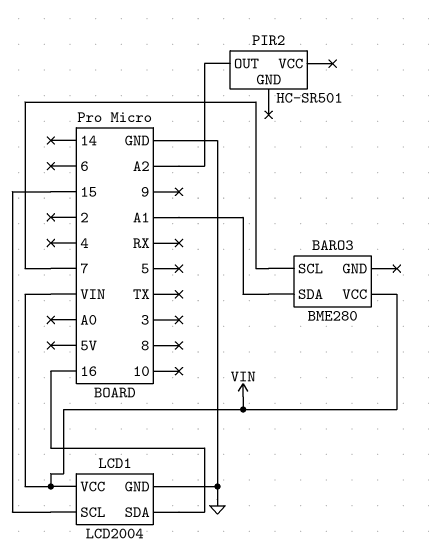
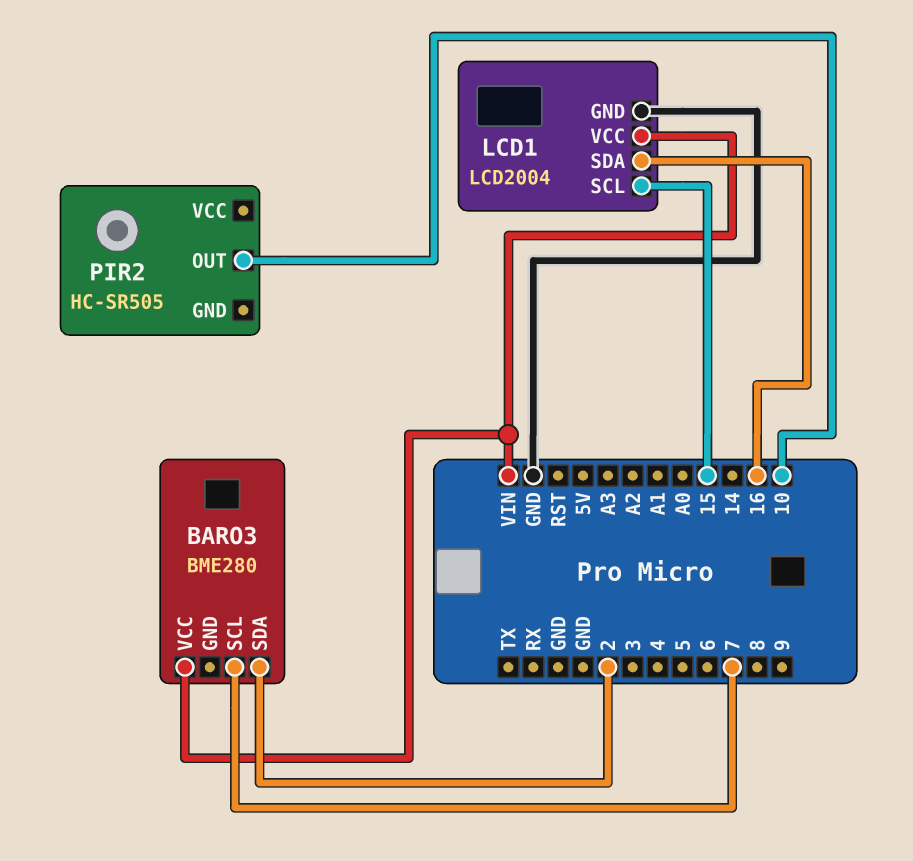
BARO3 pin SDA: A1 -> 2
PIR2: HC-SR501 -> HC-SR505
PIR2 pin OUT: A2 -> 10

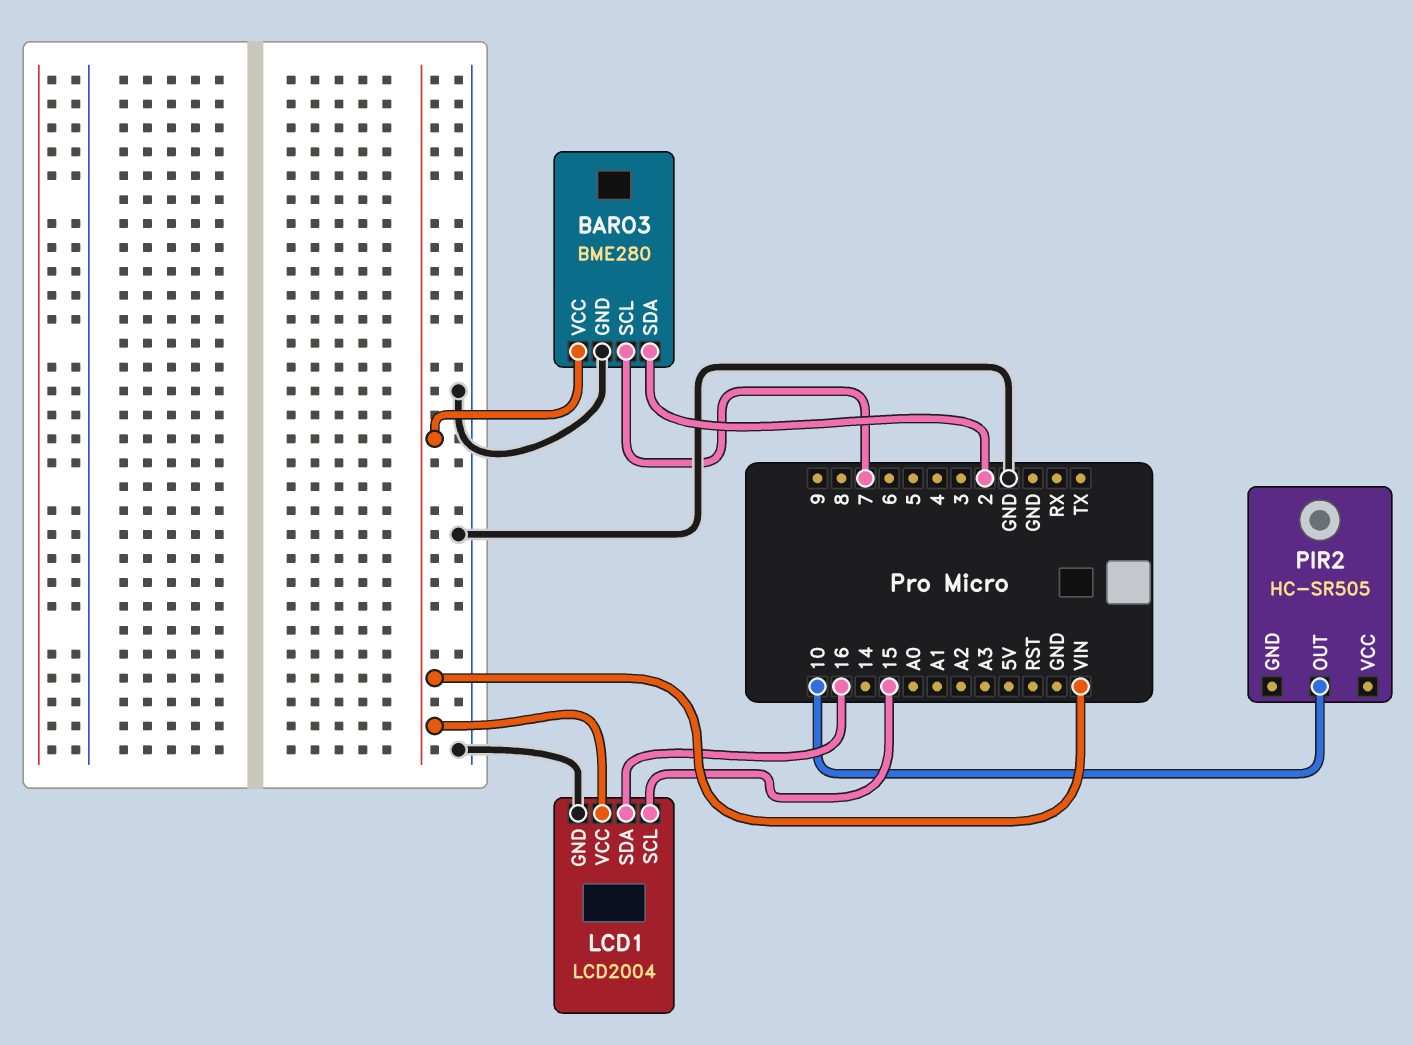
BARO3 pin GND: none -> GND

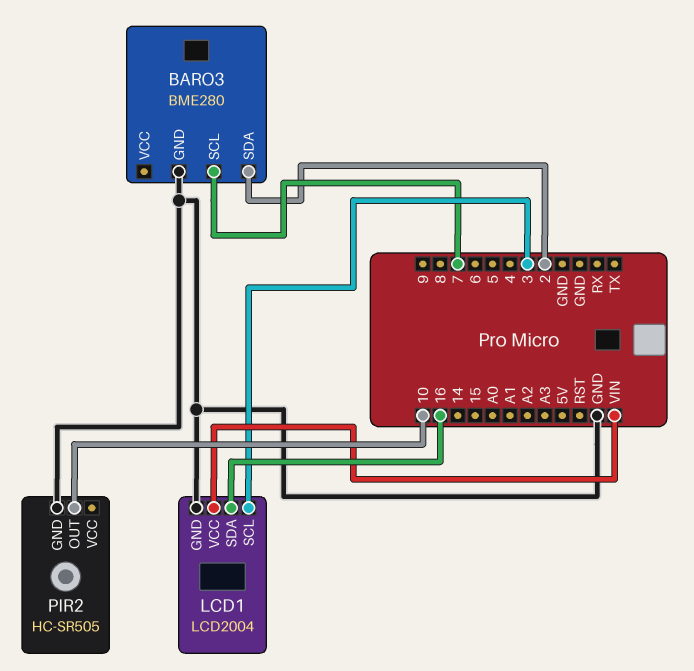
BARO3 pin VCC: VIN -> none
LCD1 pin SCL: 15 -> 3
PIR2 pin GND: none -> GND

